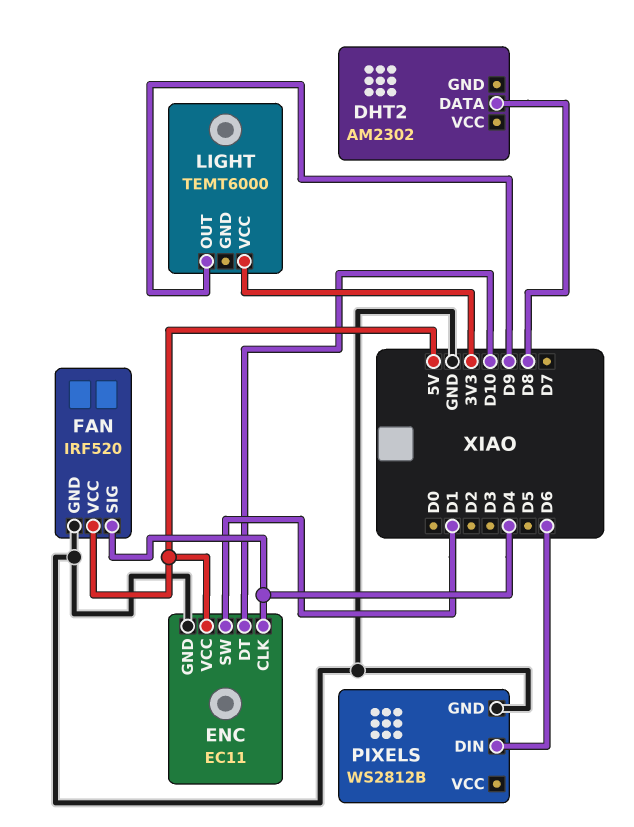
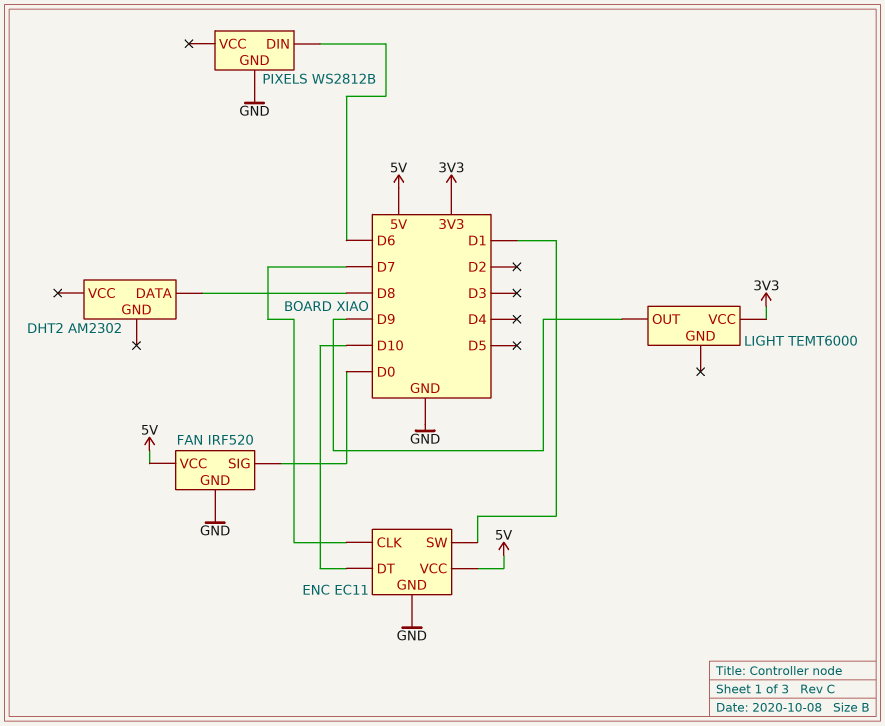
ENC pin CLK: D4 -> D7
FAN pin SIG: D4 -> D0

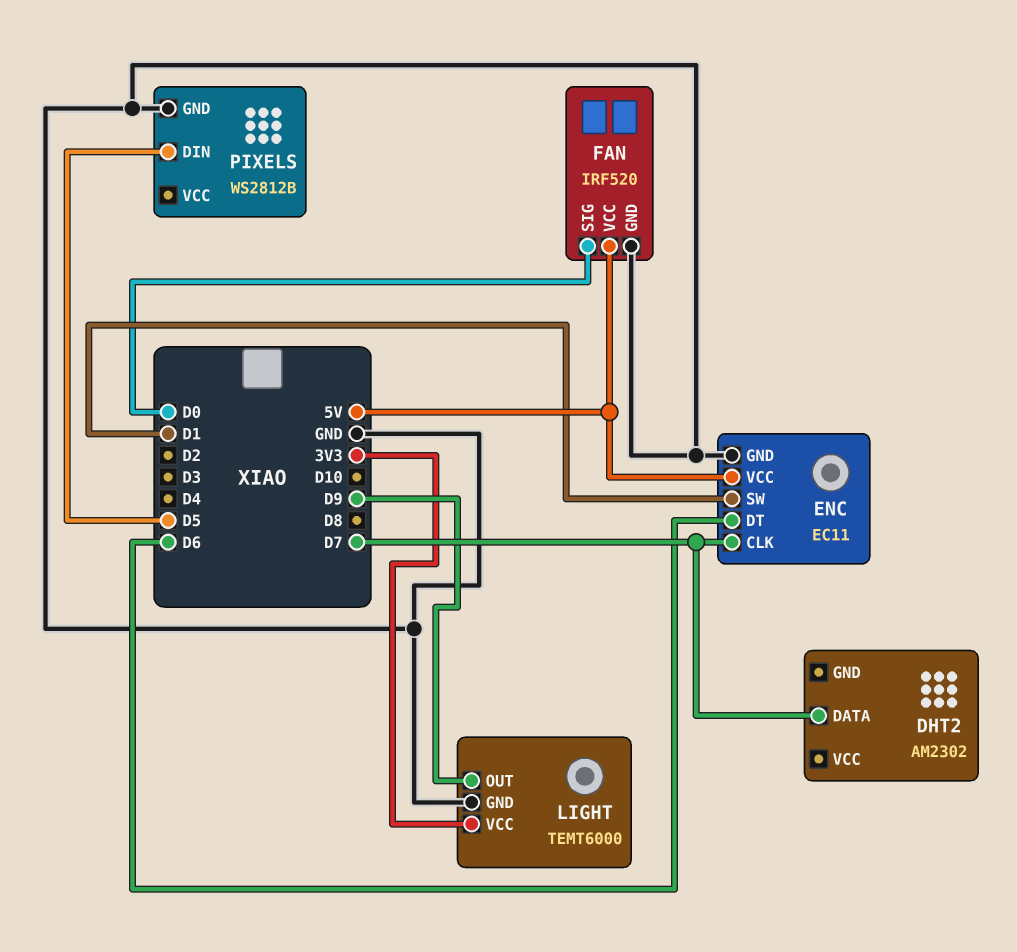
DHT2 pin DATA: D8 -> D7
ENC pin DT: D10 -> D6
LIGHT pin GND: none -> GND
PIXELS pin DIN: D6 -> D5

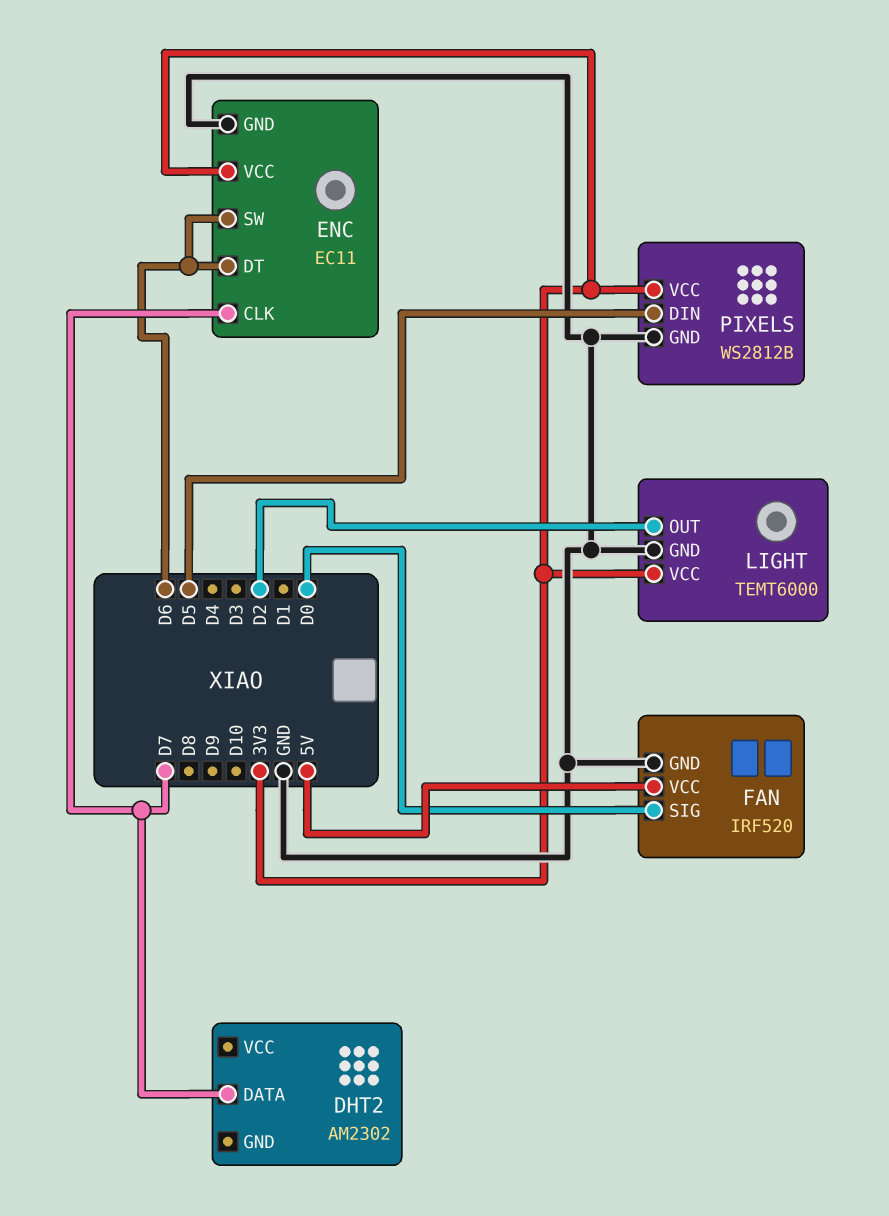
ENC pin SW: D1 -> D6
ENC pin VCC: 5V -> 3V3
LIGHT pin OUT: D9 -> D2
PIXELS pin VCC: none -> 3V3

